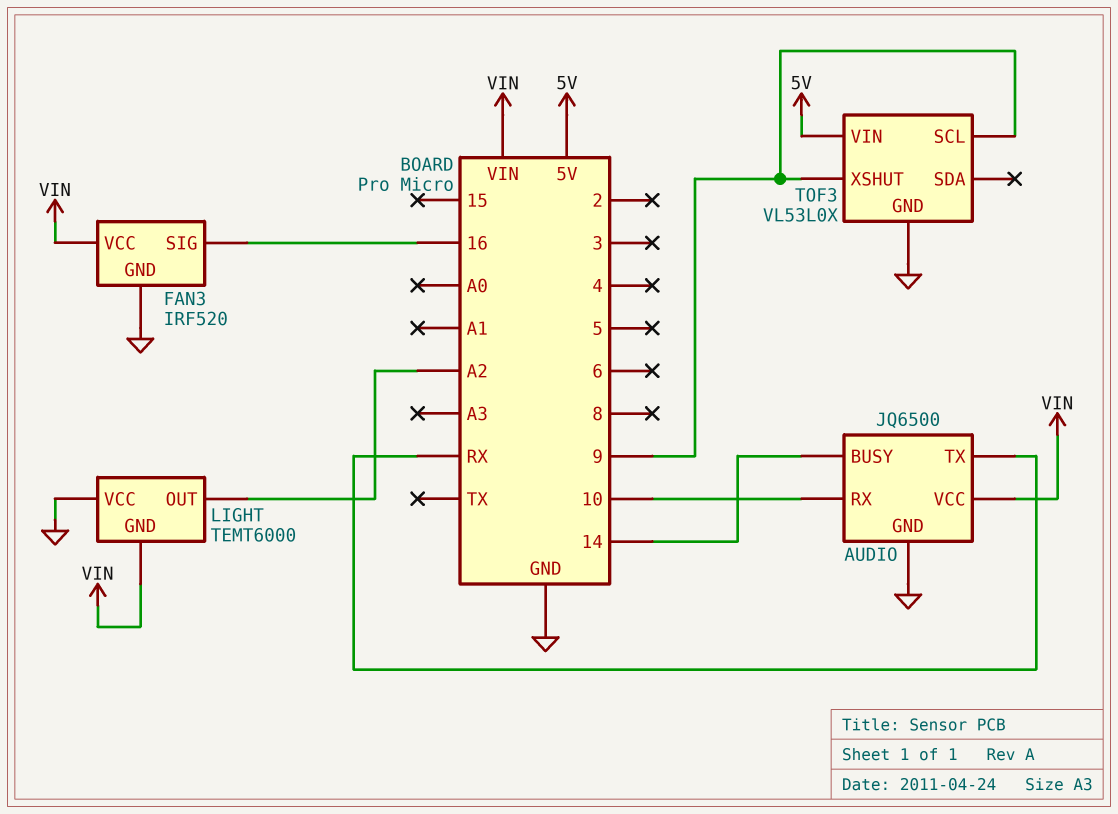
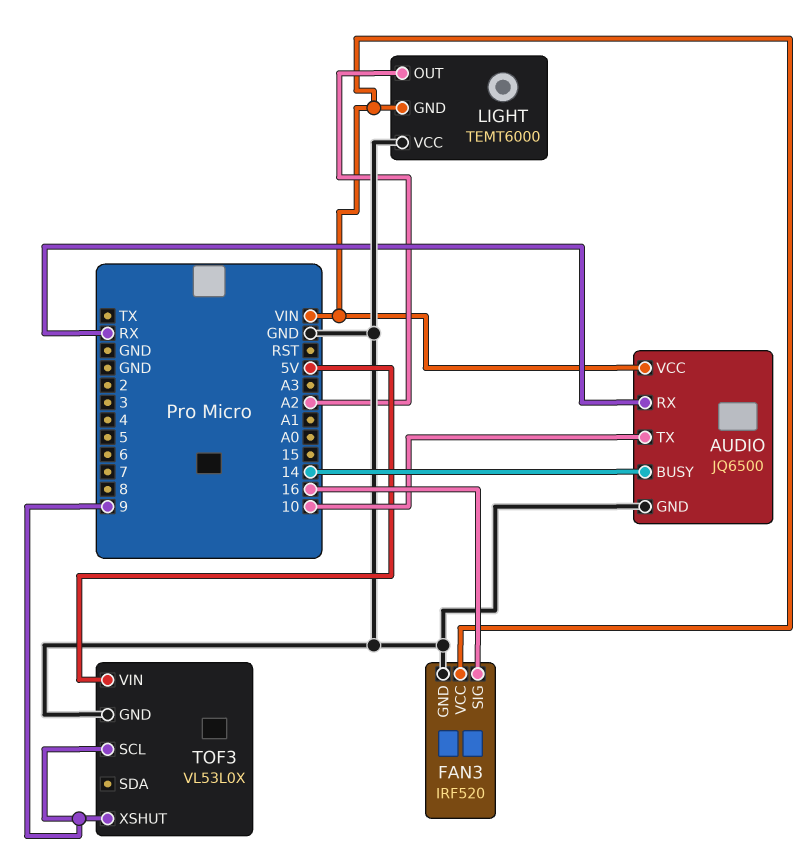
AUDIO pin RX: 10 -> RX
AUDIO pin TX: RX -> 10

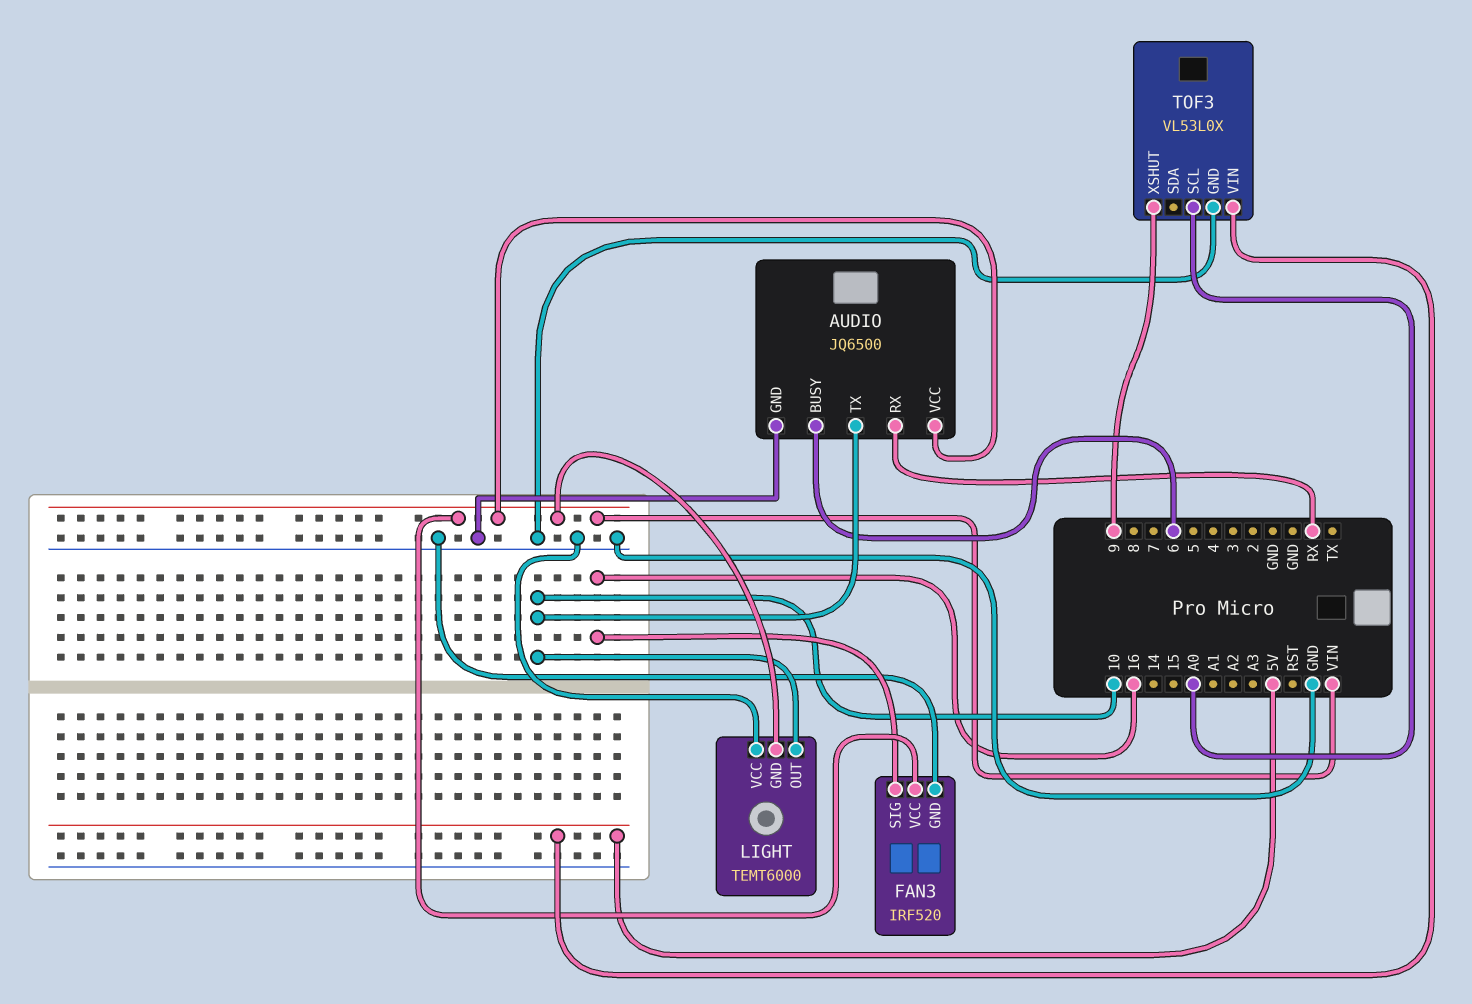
AUDIO pin BUSY: 14 -> 6
LIGHT pin OUT: A2 -> 10
TOF3 pin SCL: 9 -> A0

